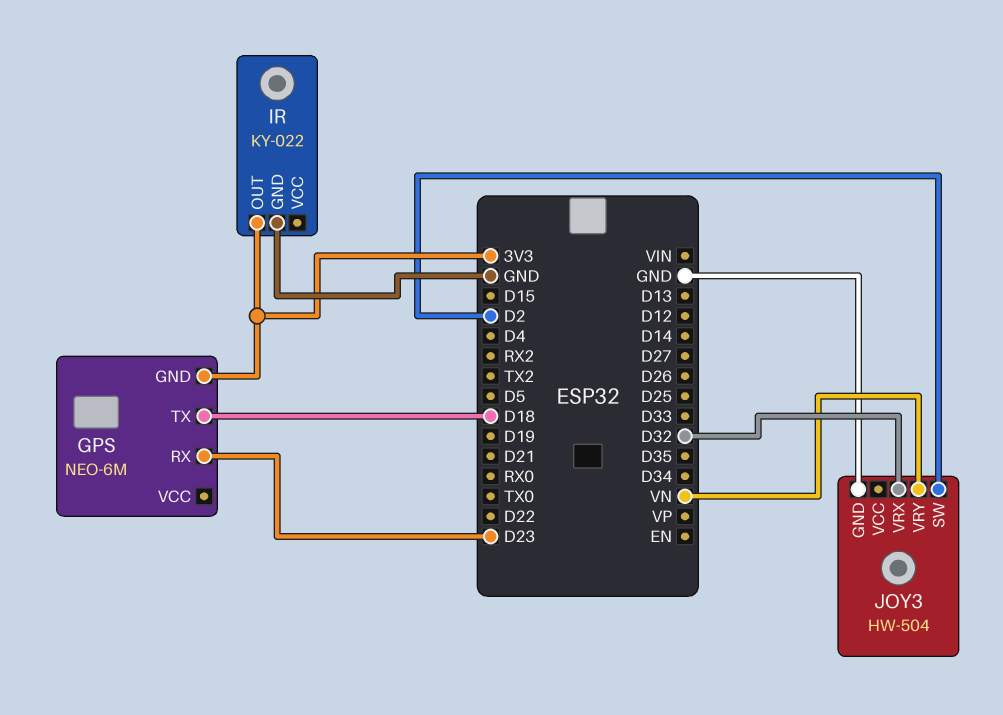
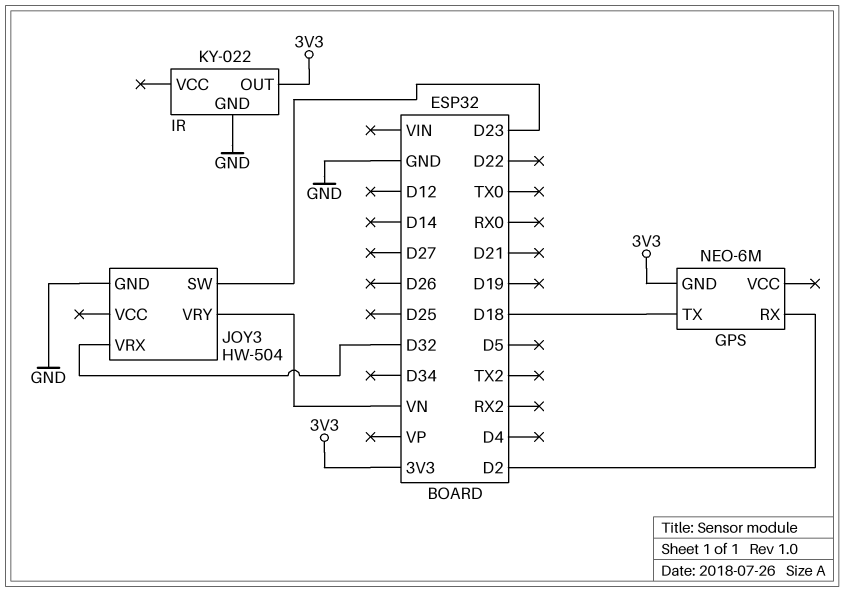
GPS pin RX: D23 -> D2
JOY3 pin SW: D2 -> D23

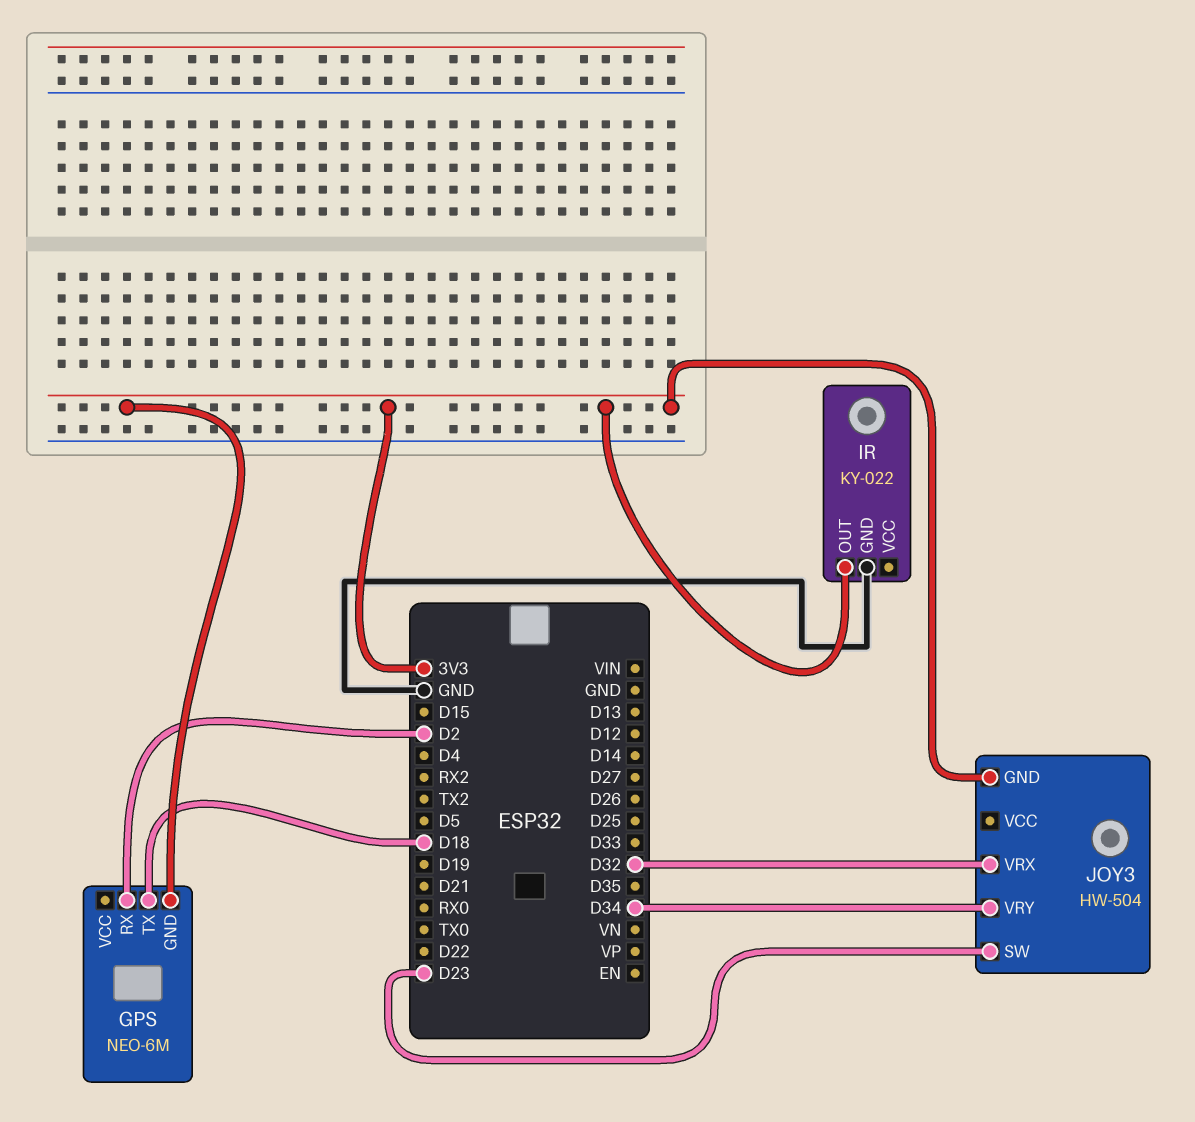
JOY3 pin GND: GND -> 3V3
JOY3 pin VRY: VN -> D34

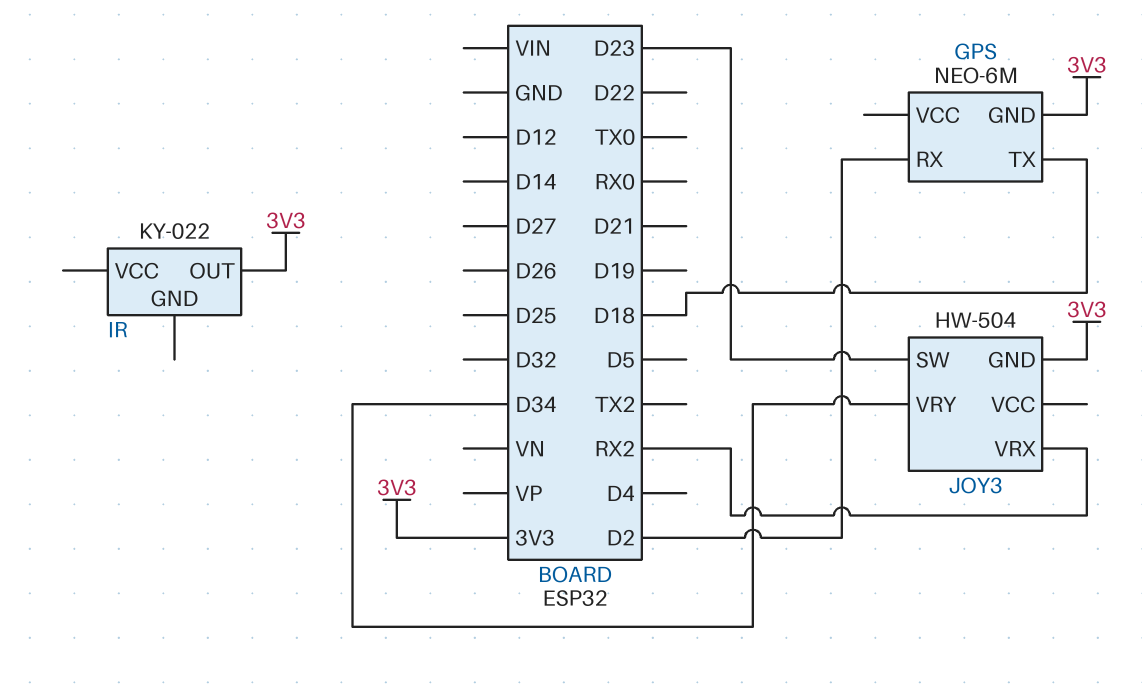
IR pin GND: GND -> none
JOY3 pin VRX: D32 -> RX2

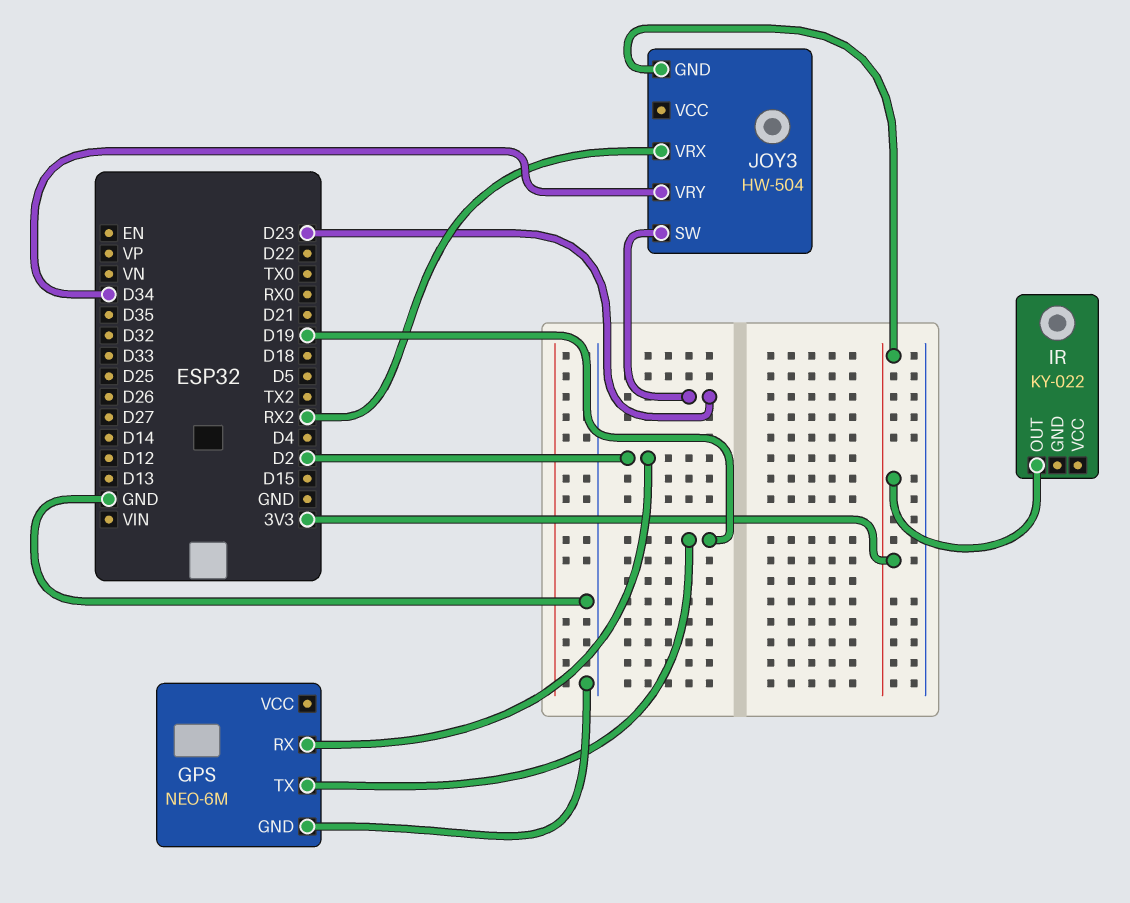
GPS pin GND: 3V3 -> GND
GPS pin TX: D18 -> D19

